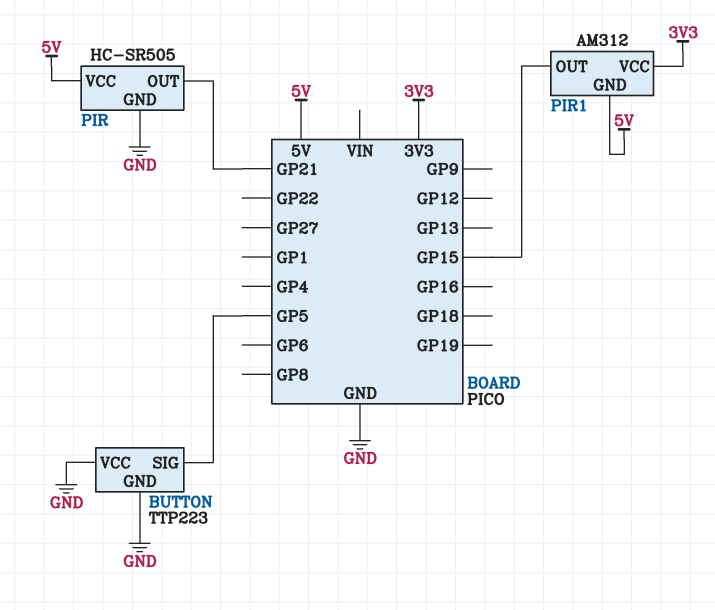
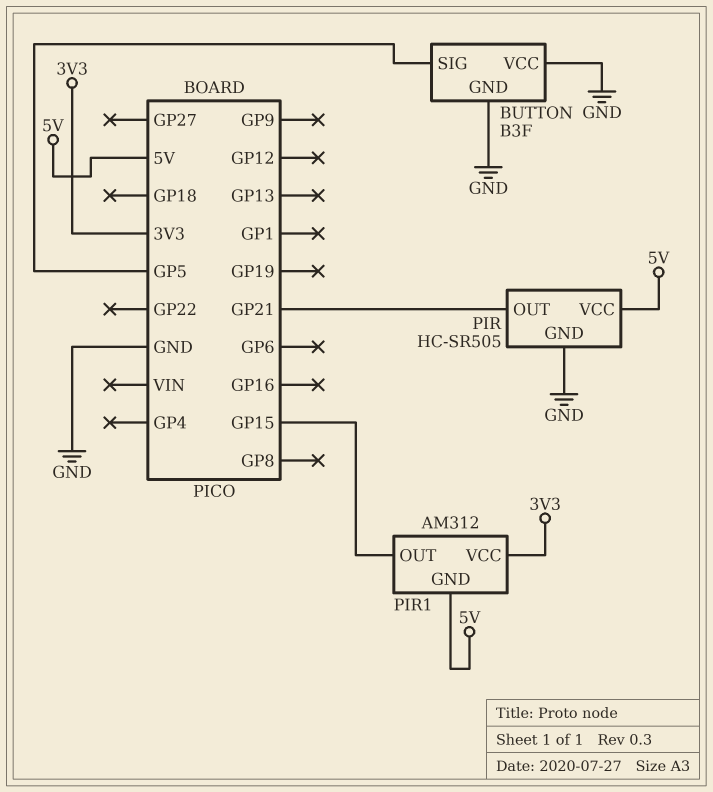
BUTTON: TTP223 -> B3F

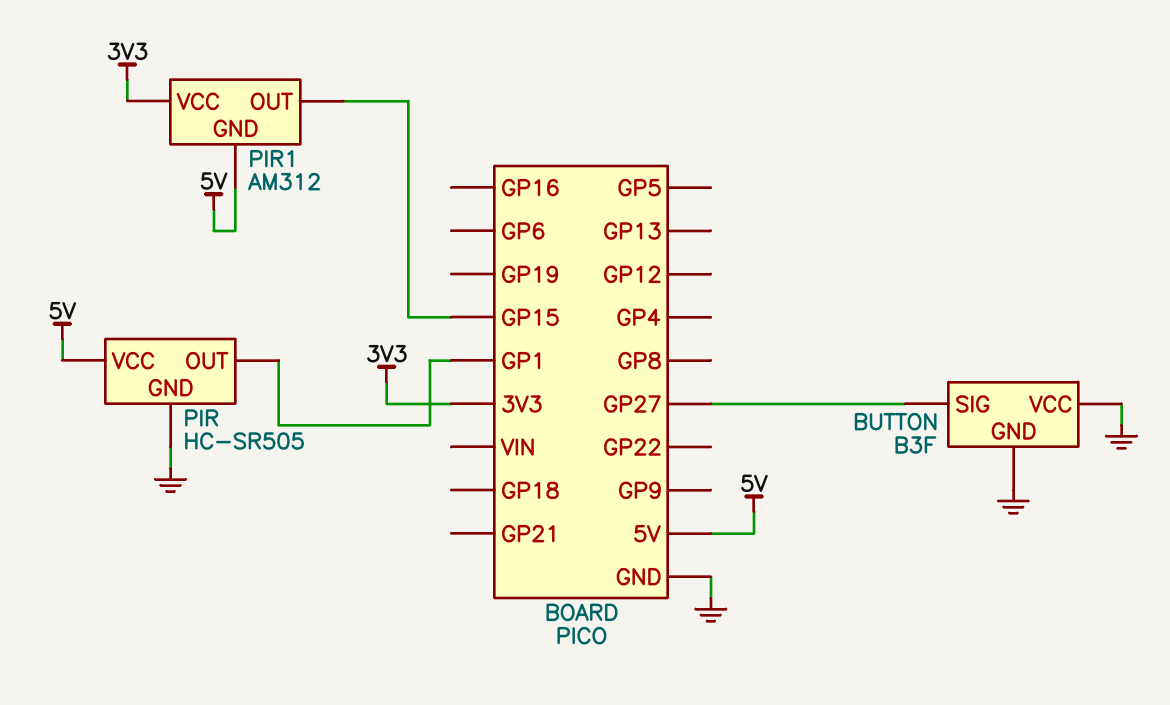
BUTTON pin SIG: GP5 -> GP27
PIR pin OUT: GP21 -> GP1

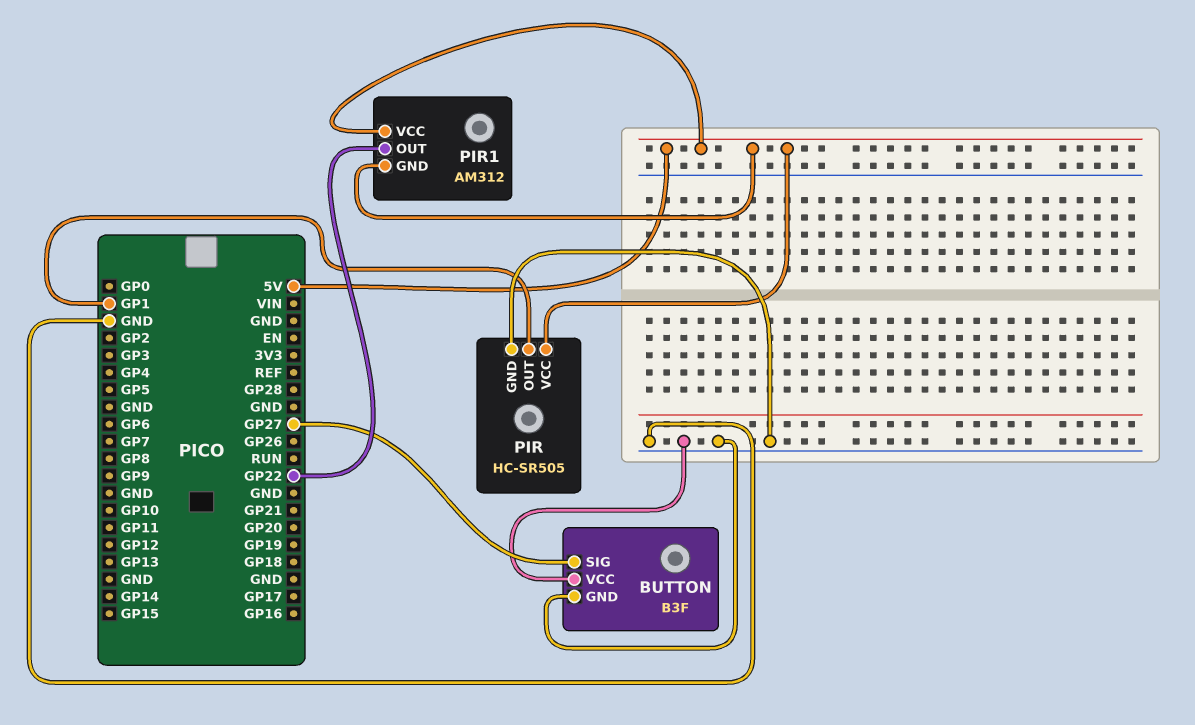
PIR1 pin OUT: GP15 -> GP22
PIR1 pin VCC: 3V3 -> 5V

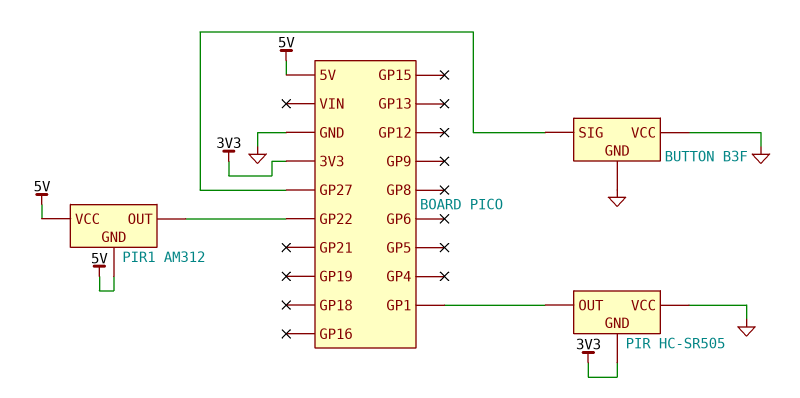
PIR pin GND: GND -> 3V3
PIR pin VCC: 5V -> GND

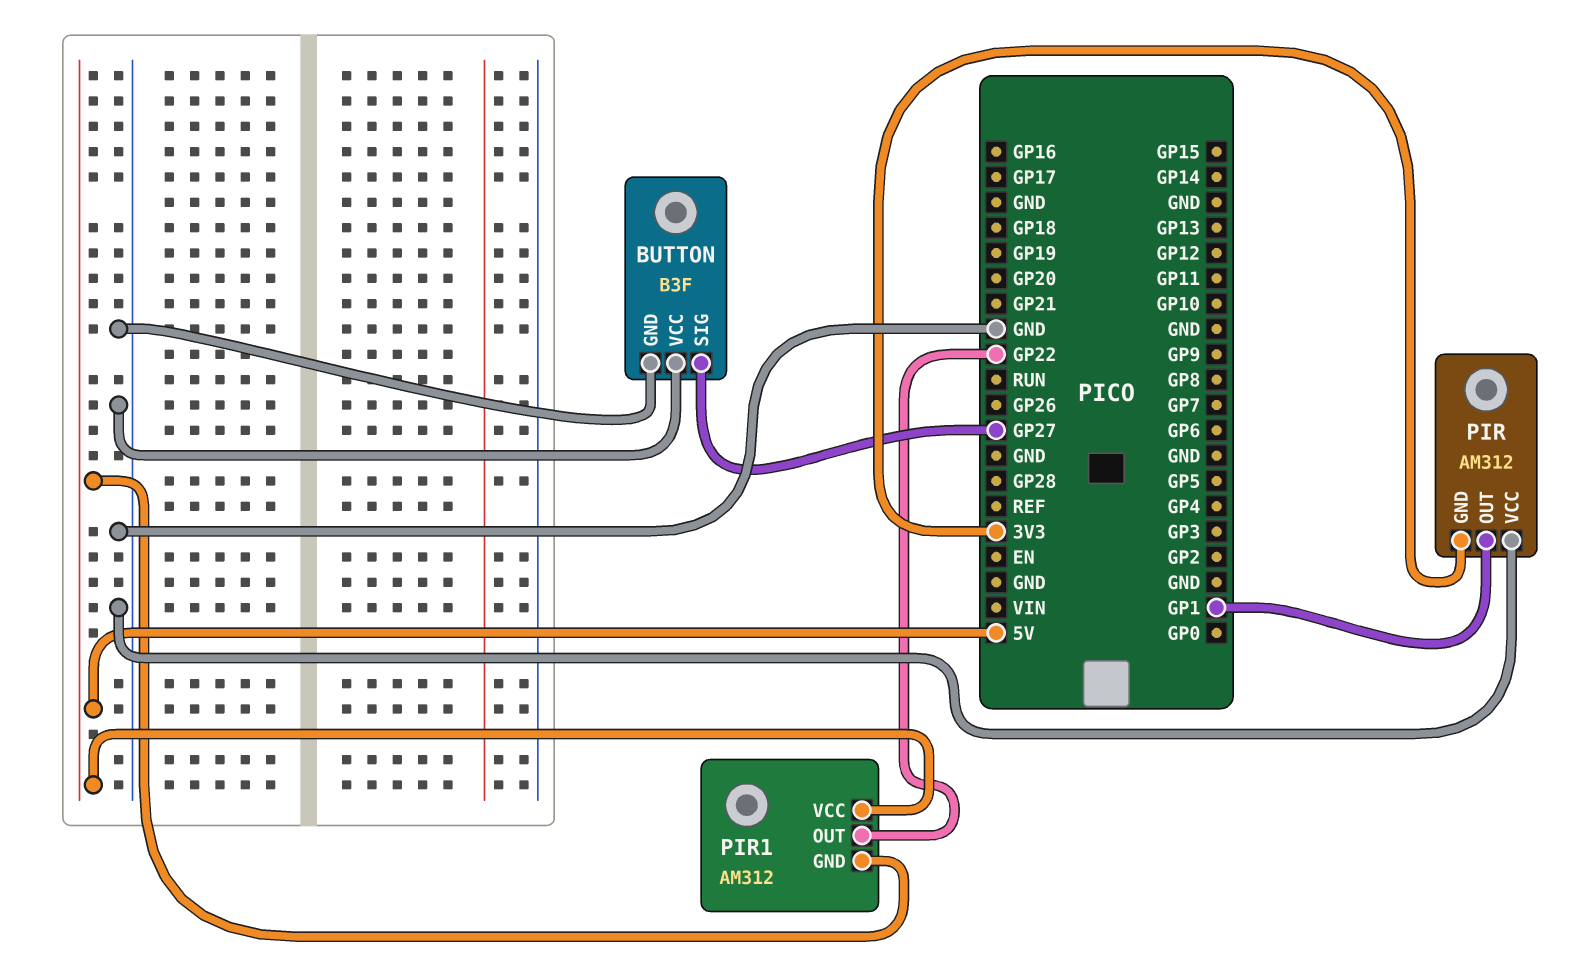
PIR: HC-SR505 -> AM312

